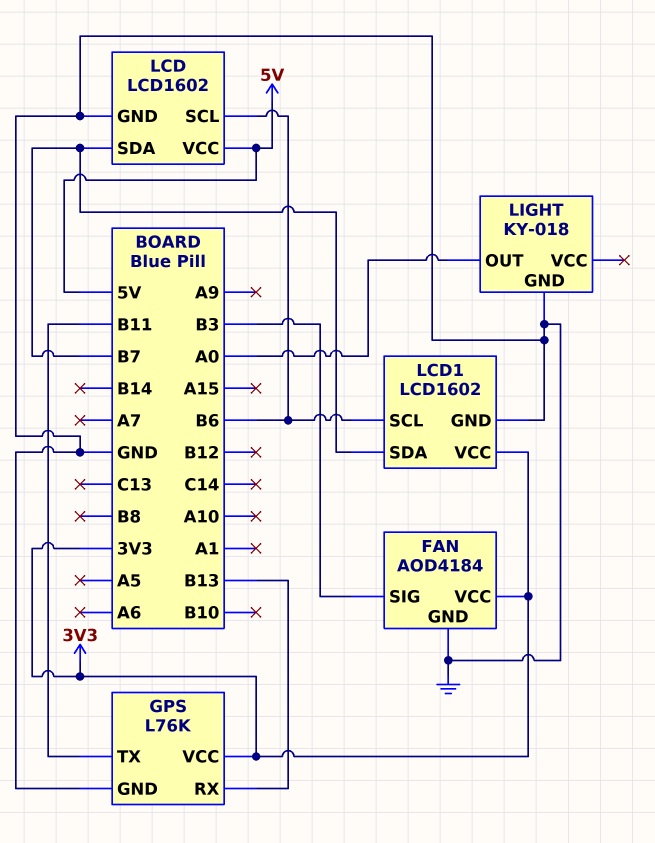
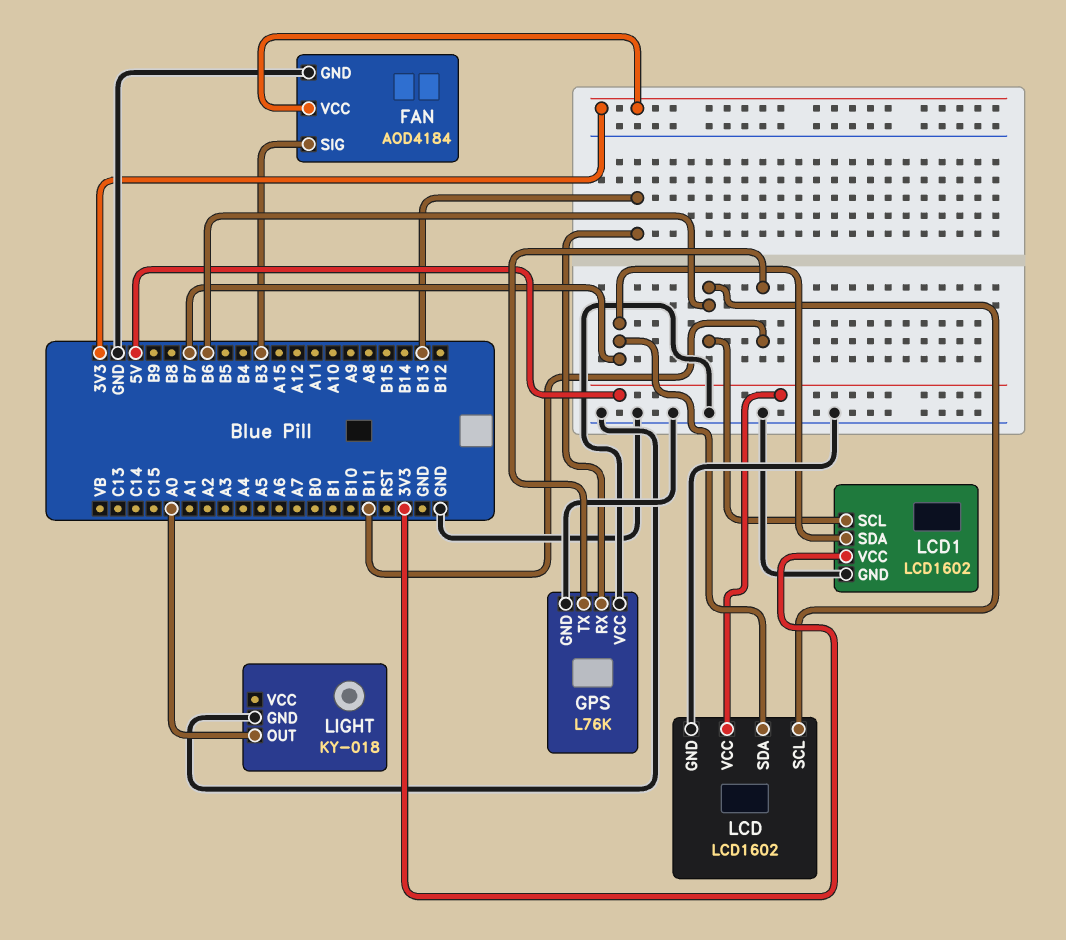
GPS pin VCC: 3V3 -> GND

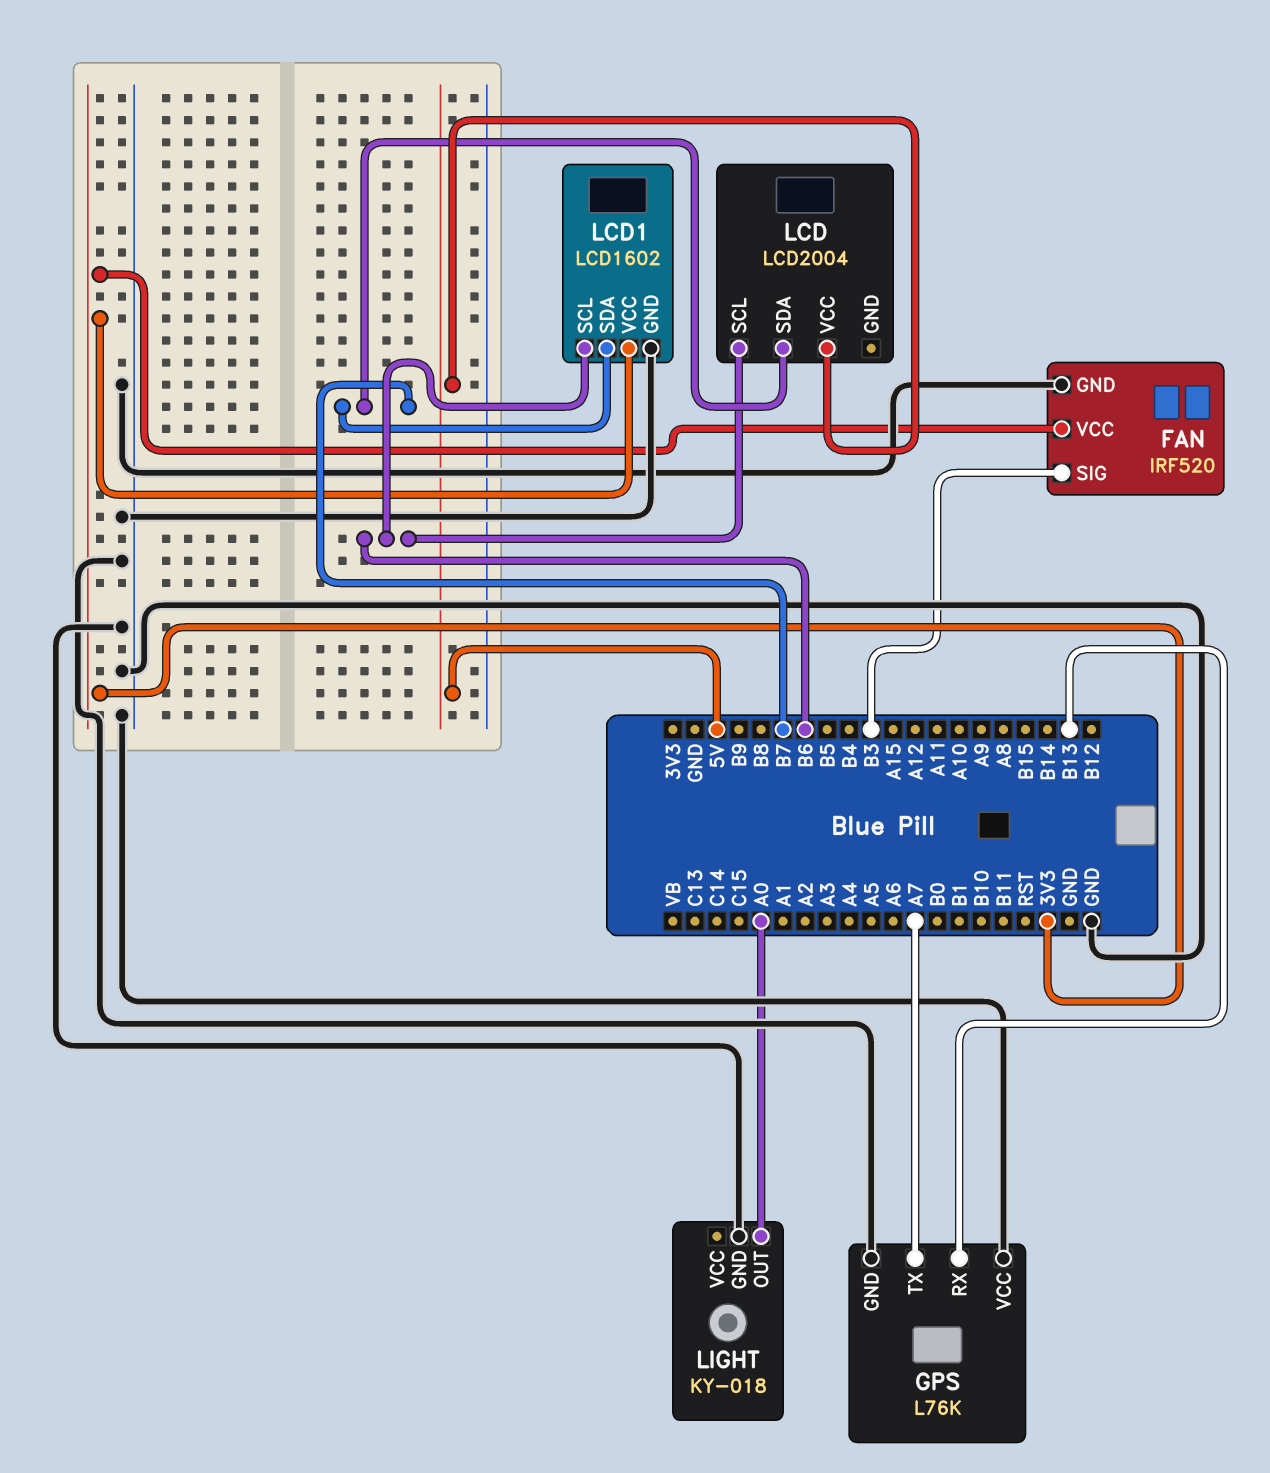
FAN: AOD4184 -> IRF520
GPS pin TX: B11 -> A7
LCD: LCD1602 -> LCD2004
LCD pin GND: GND -> none

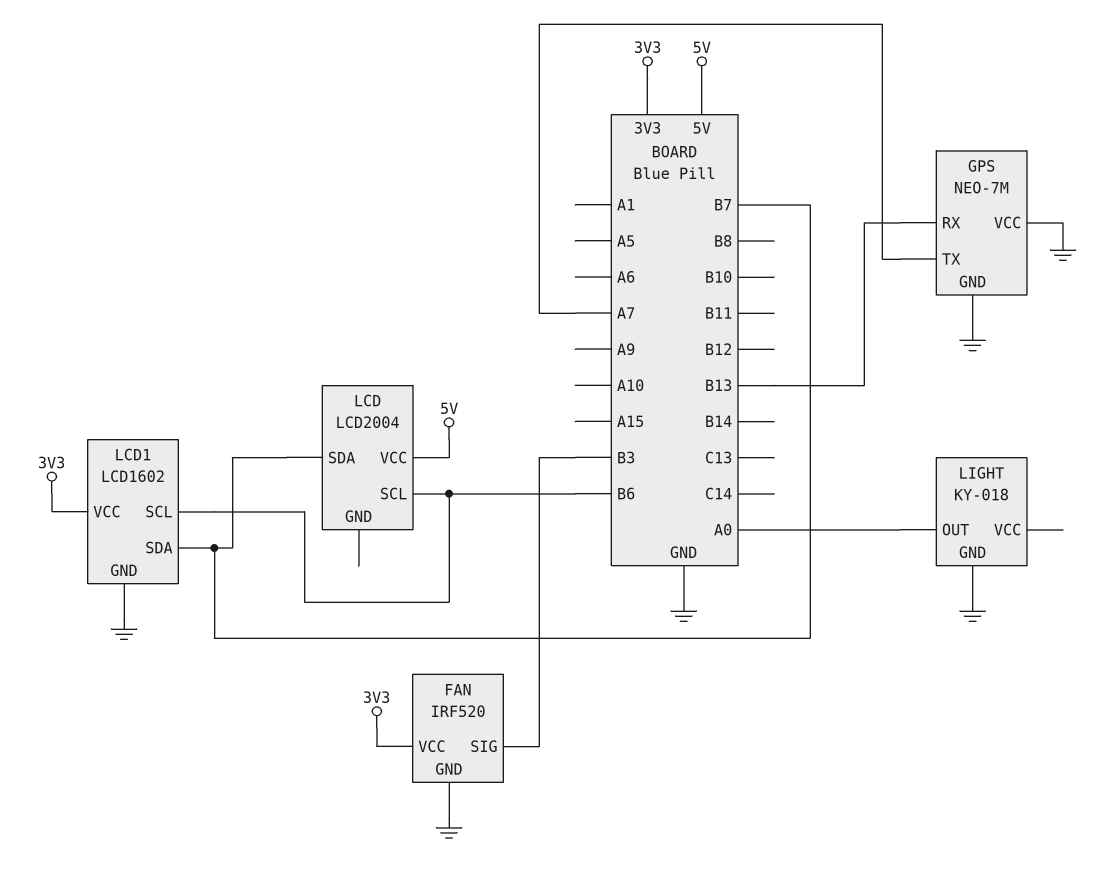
GPS: L76K -> NEO-7M

